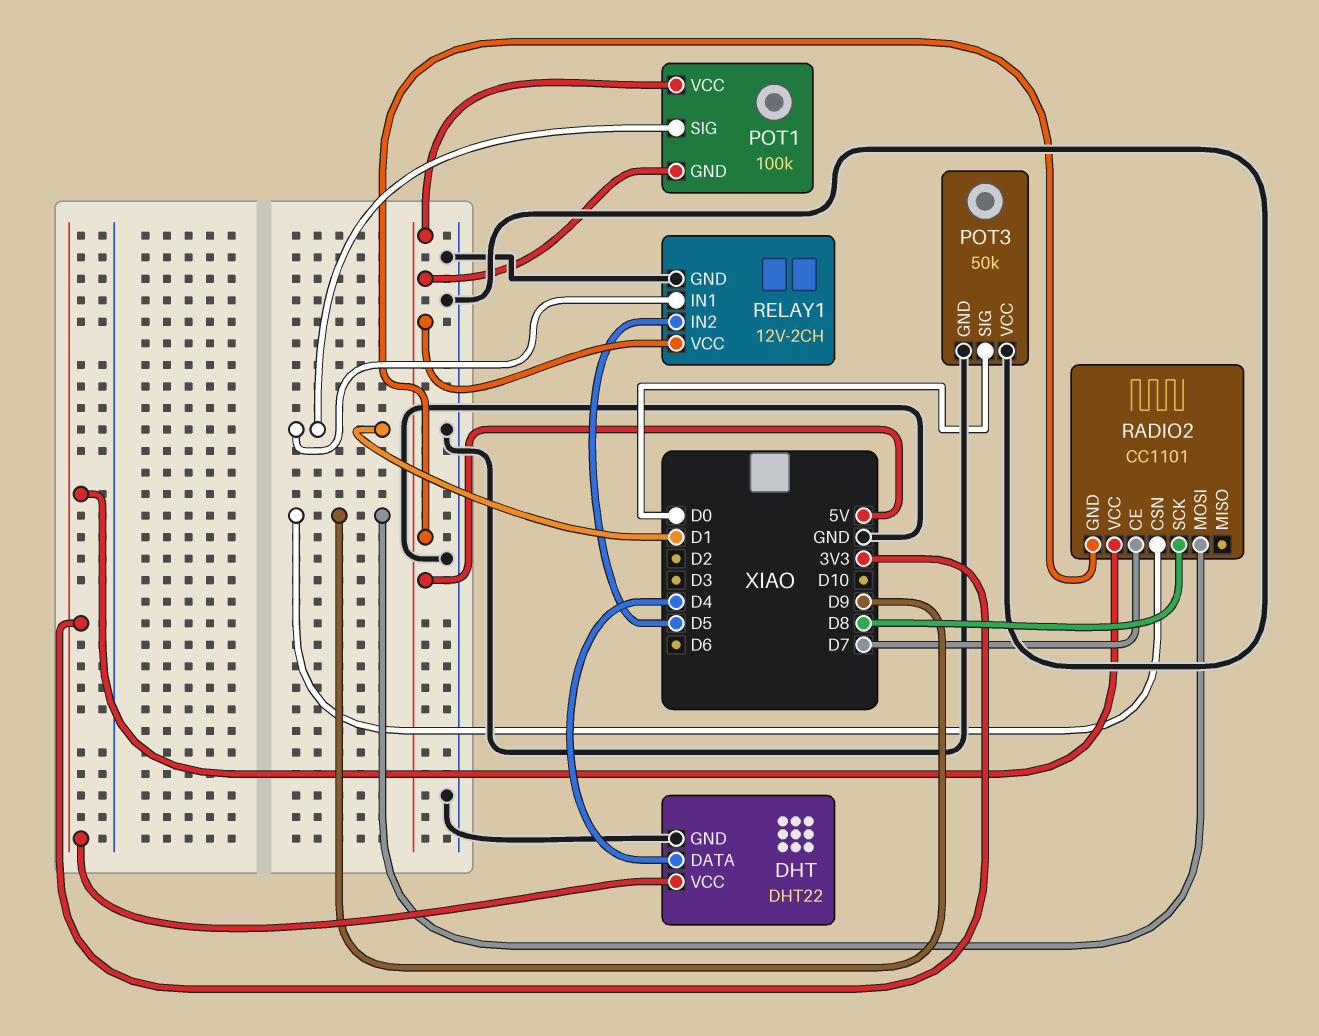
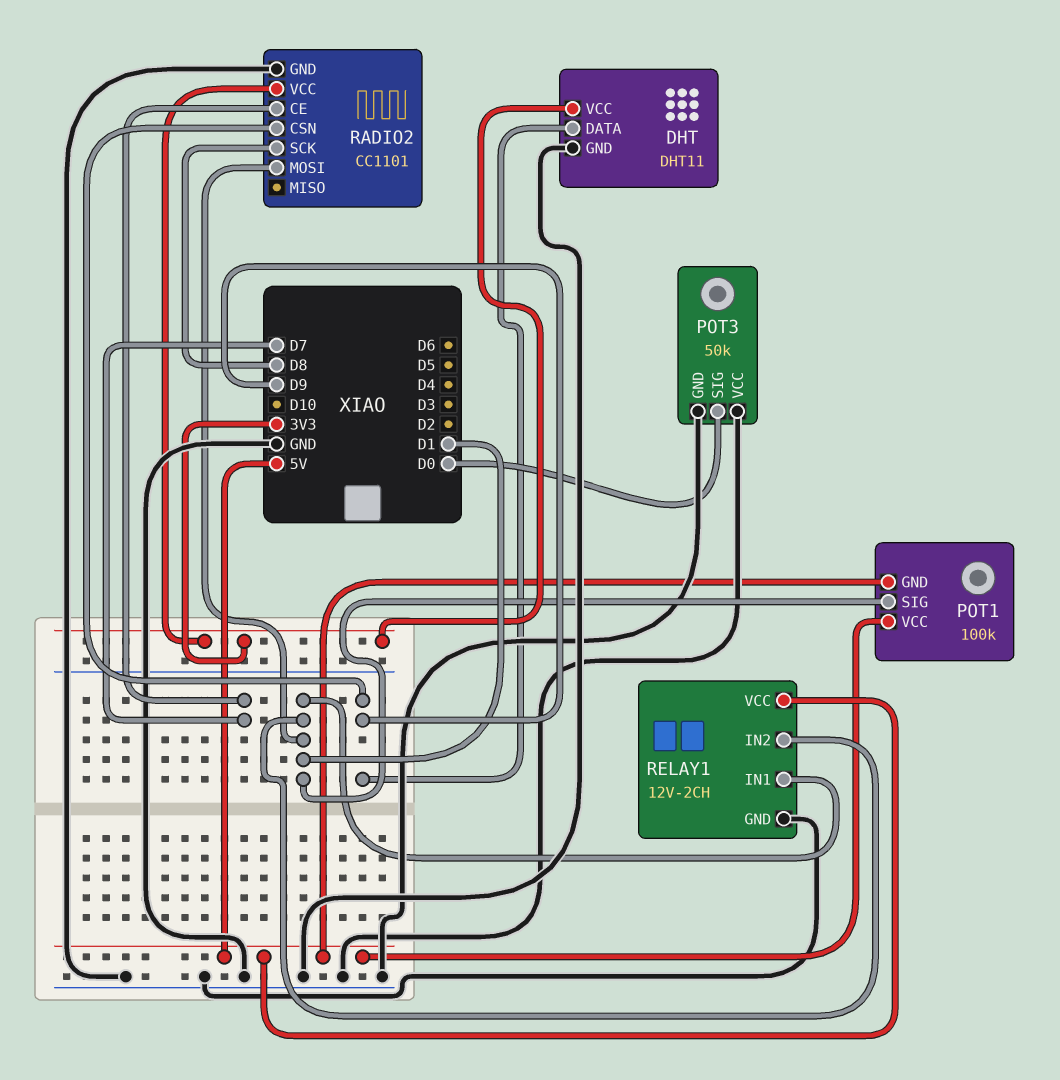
DHT: DHT22 -> DHT11
DHT pin DATA: D4 -> D9
RADIO2 pin GND: 5V -> GND
RADIO2 pin MOSI: D9 -> D1
RELAY1 pin IN2: D5 -> D1

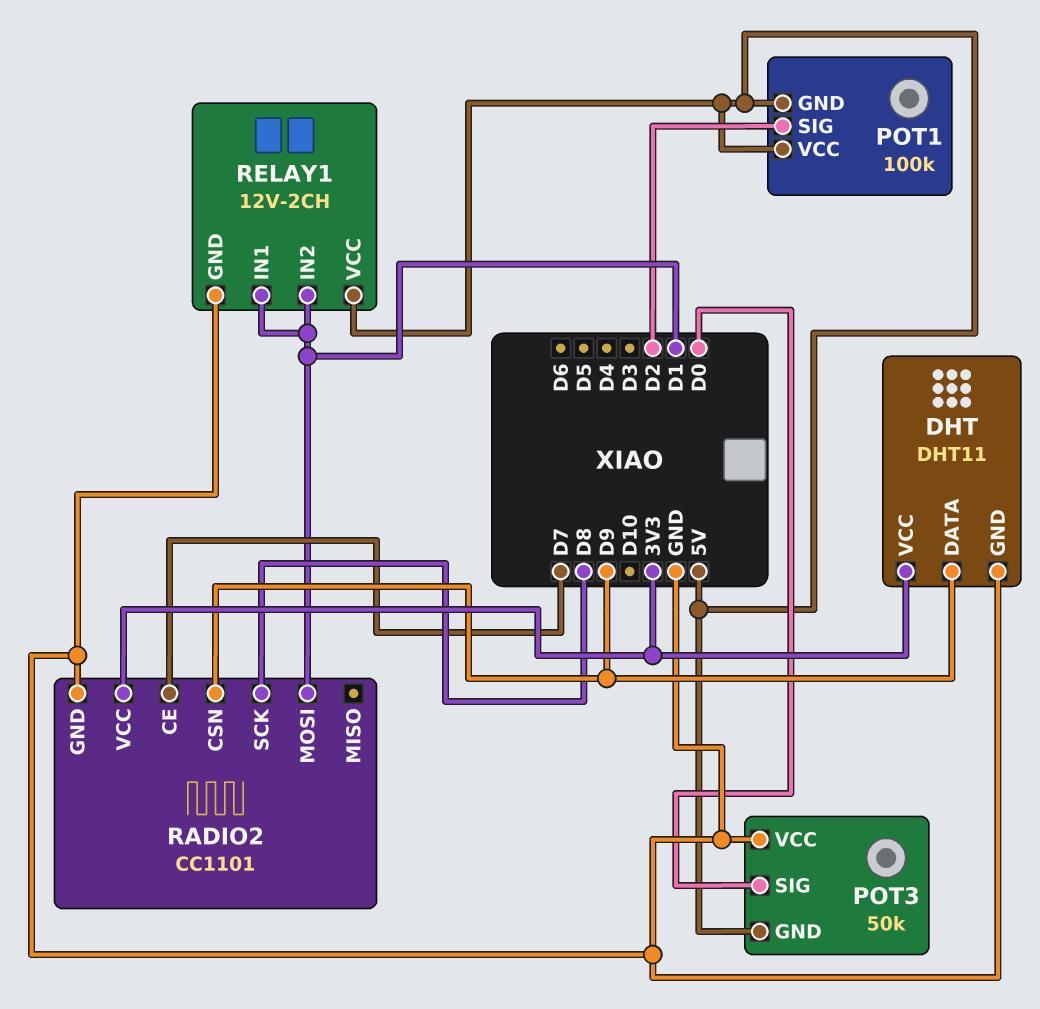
POT1 pin SIG: D1 -> D2
POT3 pin GND: GND -> 5V

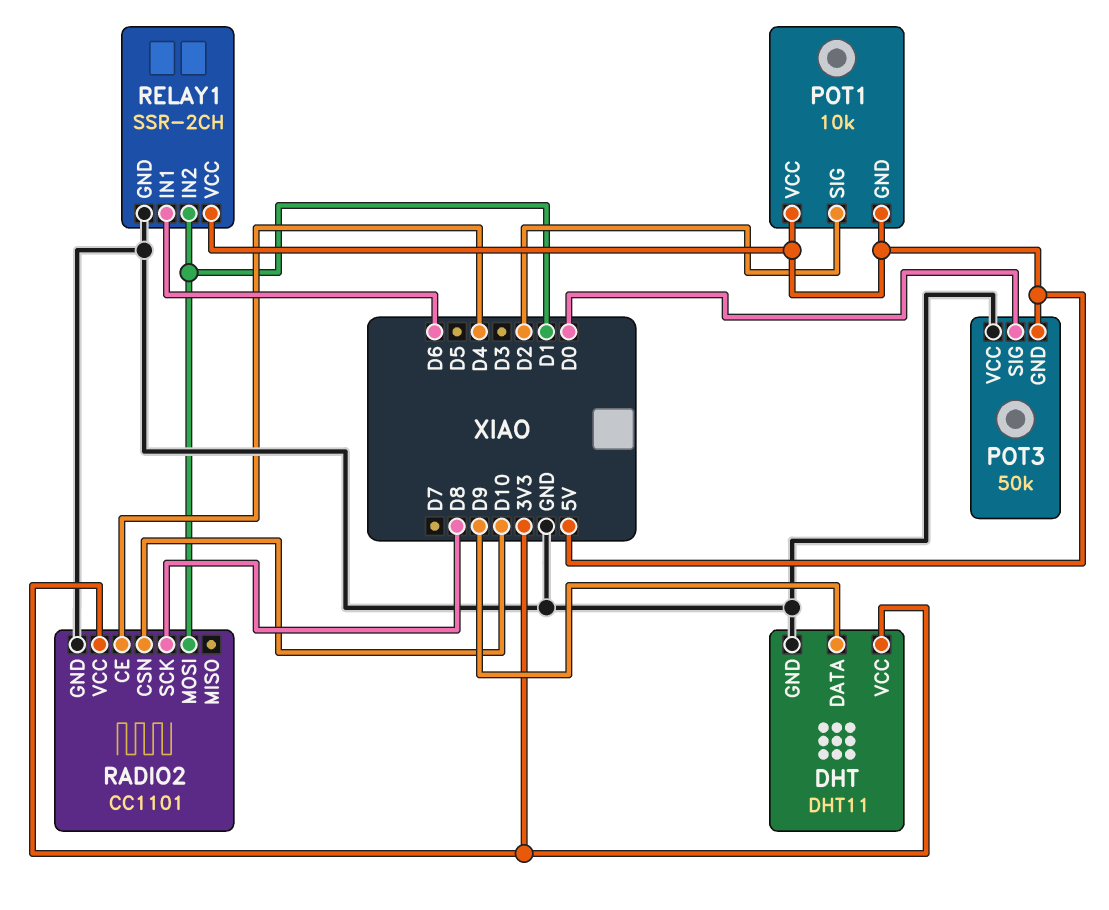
POT1: 100k -> 10k
RADIO2 pin CE: D7 -> D4
RADIO2 pin CSN: D9 -> D10
RELAY1: 12V-2CH -> SSR-2CH
RELAY1 pin IN1: D1 -> D6

